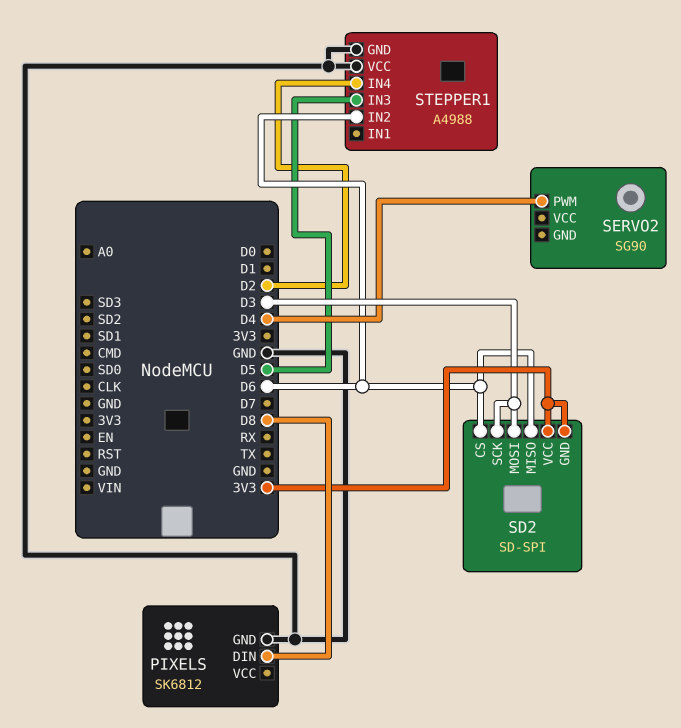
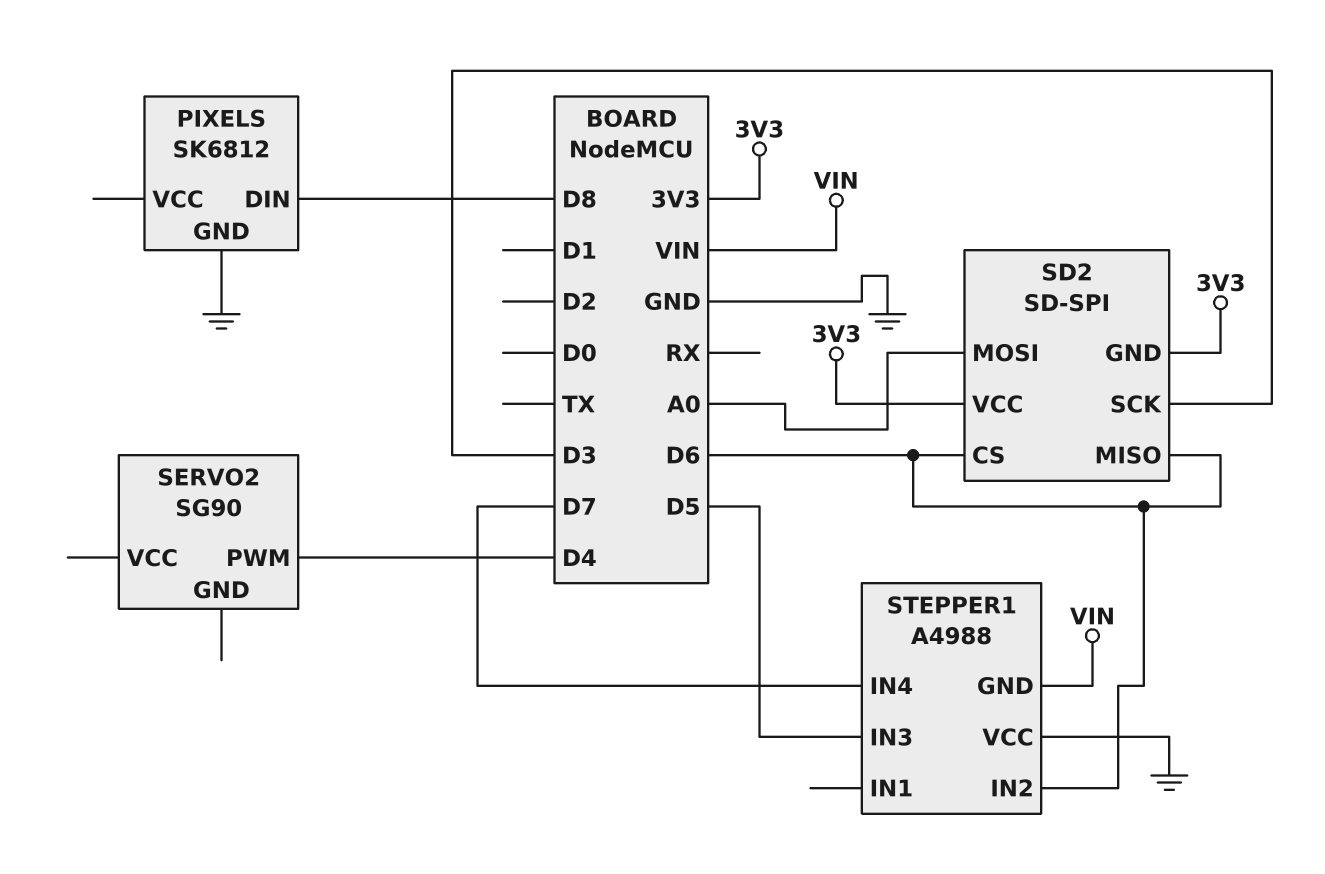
SD2 pin MOSI: D3 -> A0
STEPPER1 pin GND: GND -> VIN
STEPPER1 pin IN4: D2 -> D7

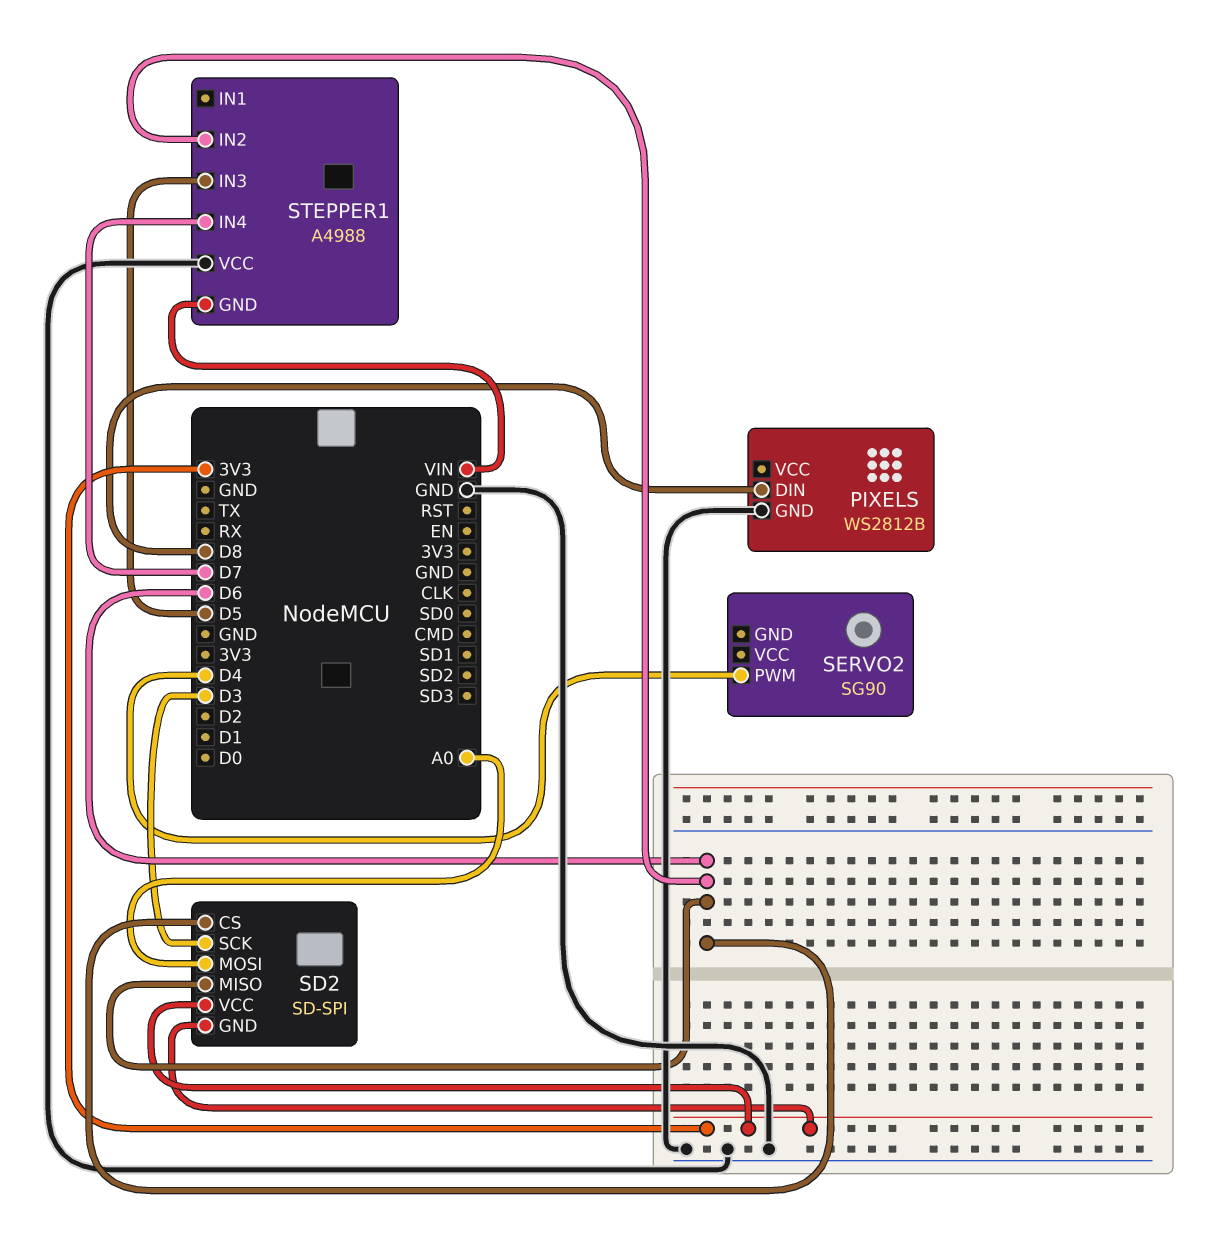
PIXELS: SK6812 -> WS2812B

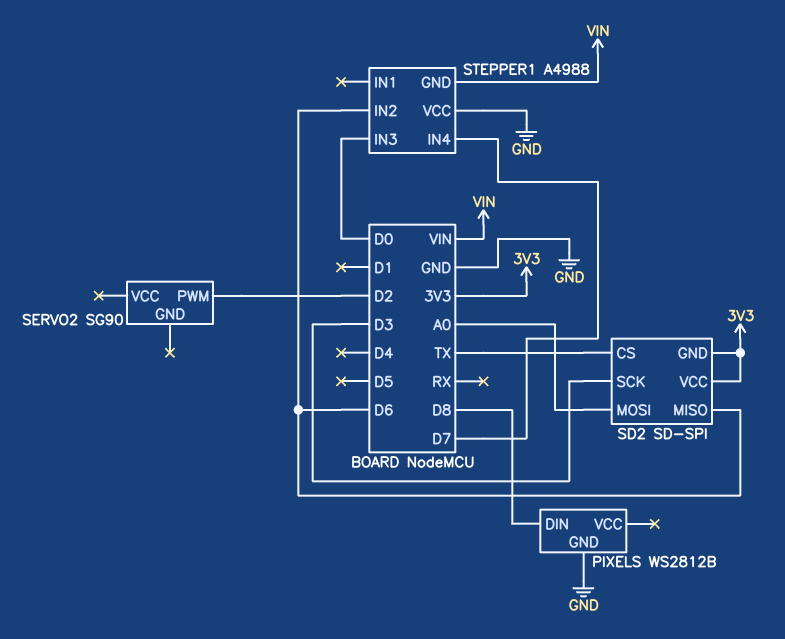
SD2 pin CS: D6 -> TX
SERVO2 pin PWM: D4 -> D2
STEPPER1 pin IN3: D5 -> D0

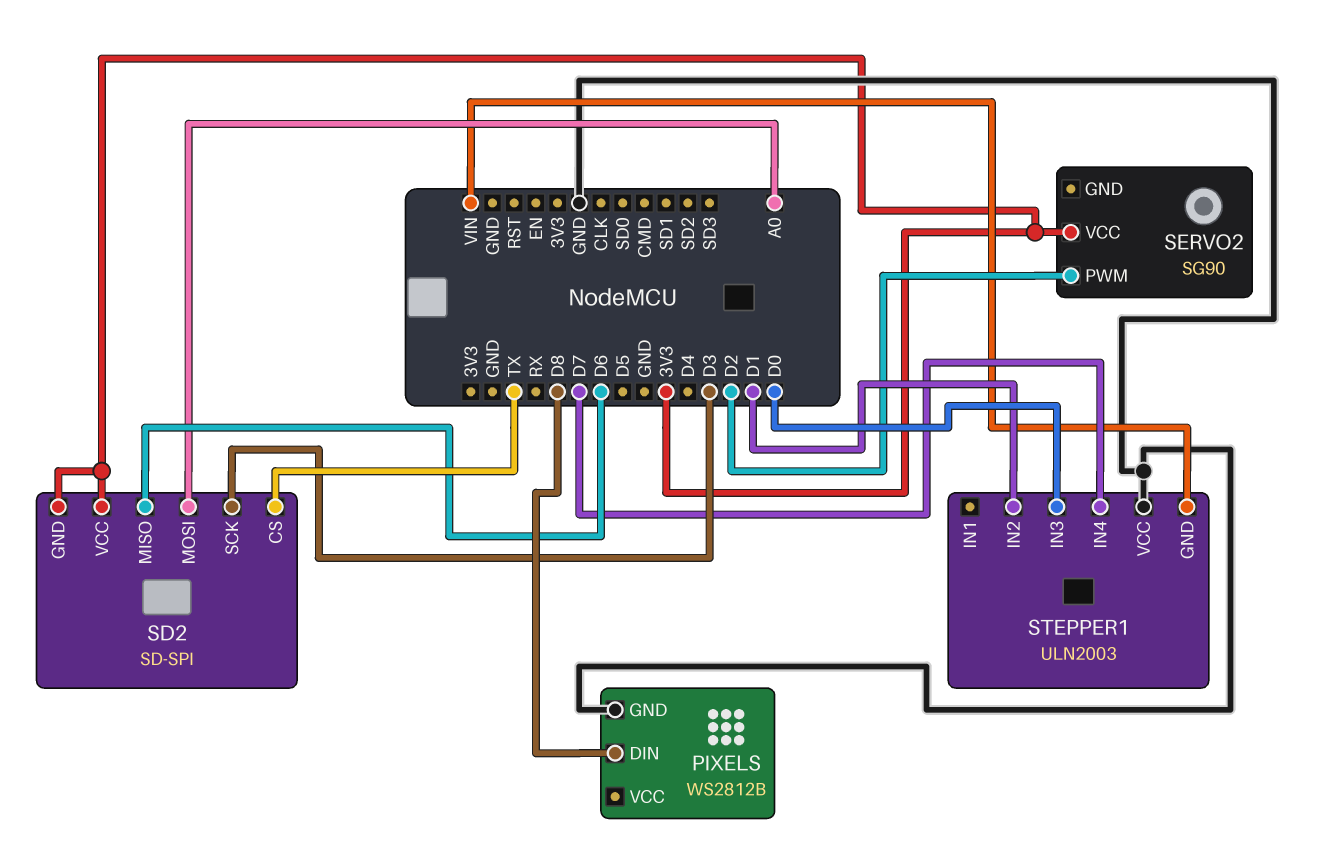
SERVO2 pin VCC: none -> 3V3
STEPPER1: A4988 -> ULN2003
STEPPER1 pin IN2: D6 -> D1

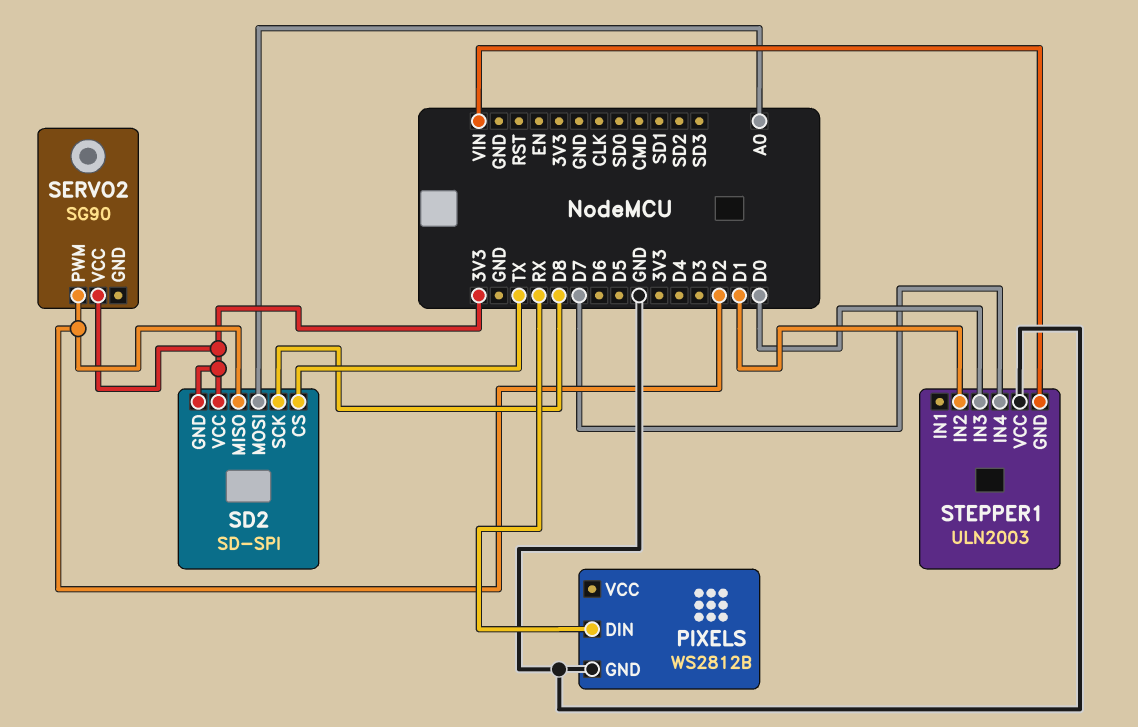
PIXELS pin DIN: D8 -> RX
SD2 pin MISO: D6 -> D2
SD2 pin SCK: D3 -> D8

